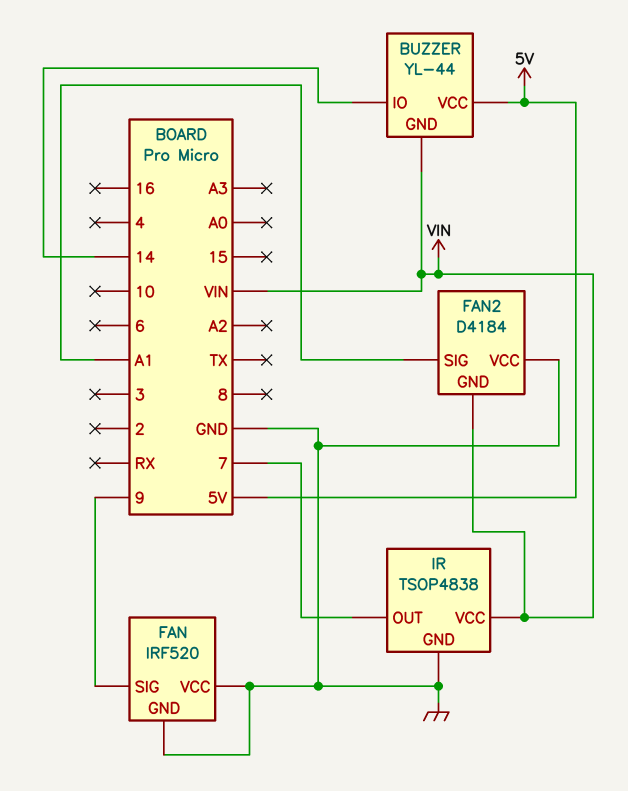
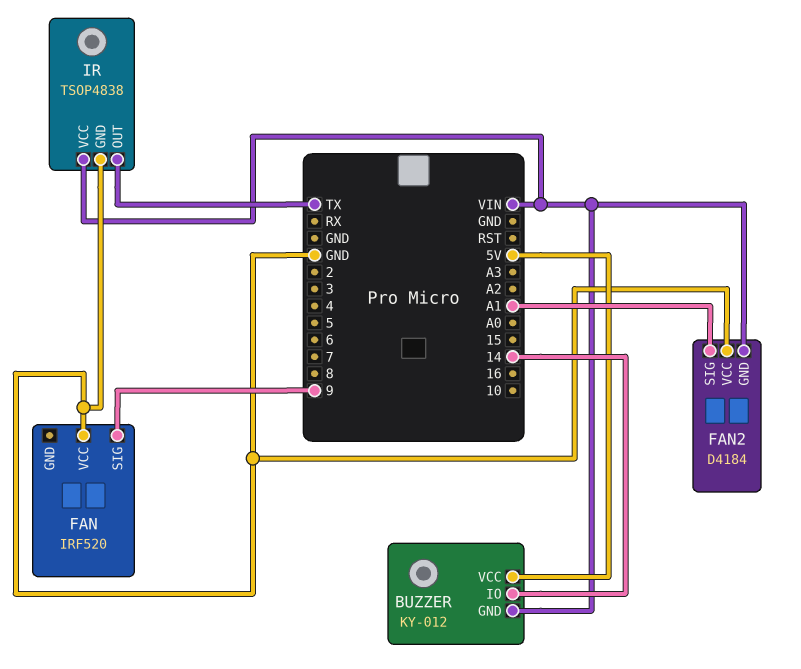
BUZZER: YL-44 -> KY-012
FAN pin GND: GND -> none
IR pin OUT: 7 -> TX

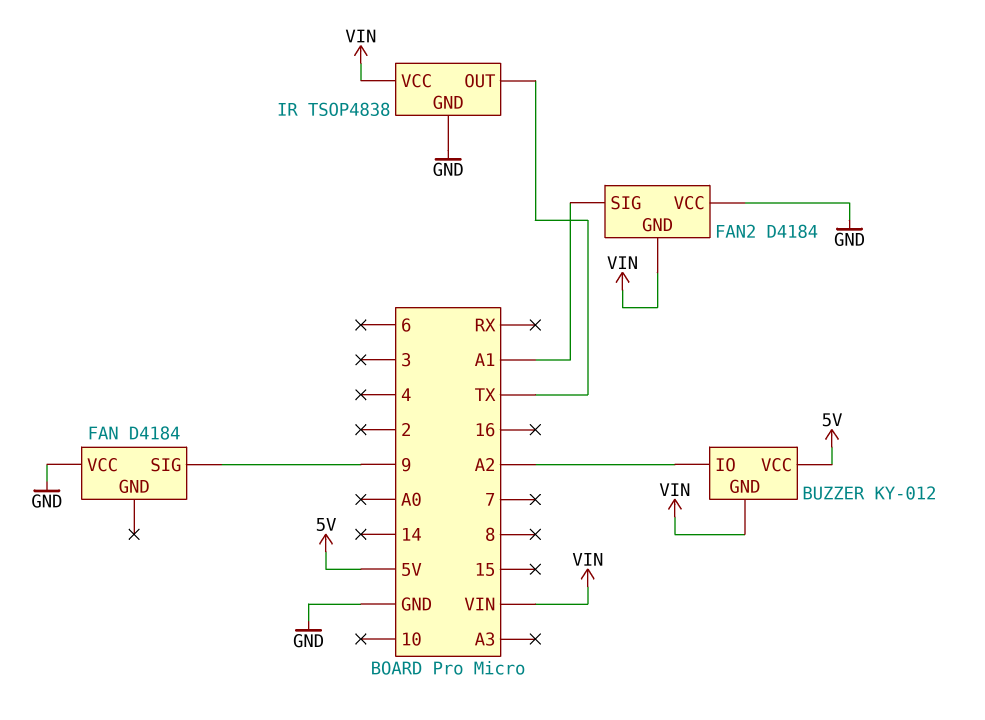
BUZZER pin IO: 14 -> A2
FAN: IRF520 -> D4184

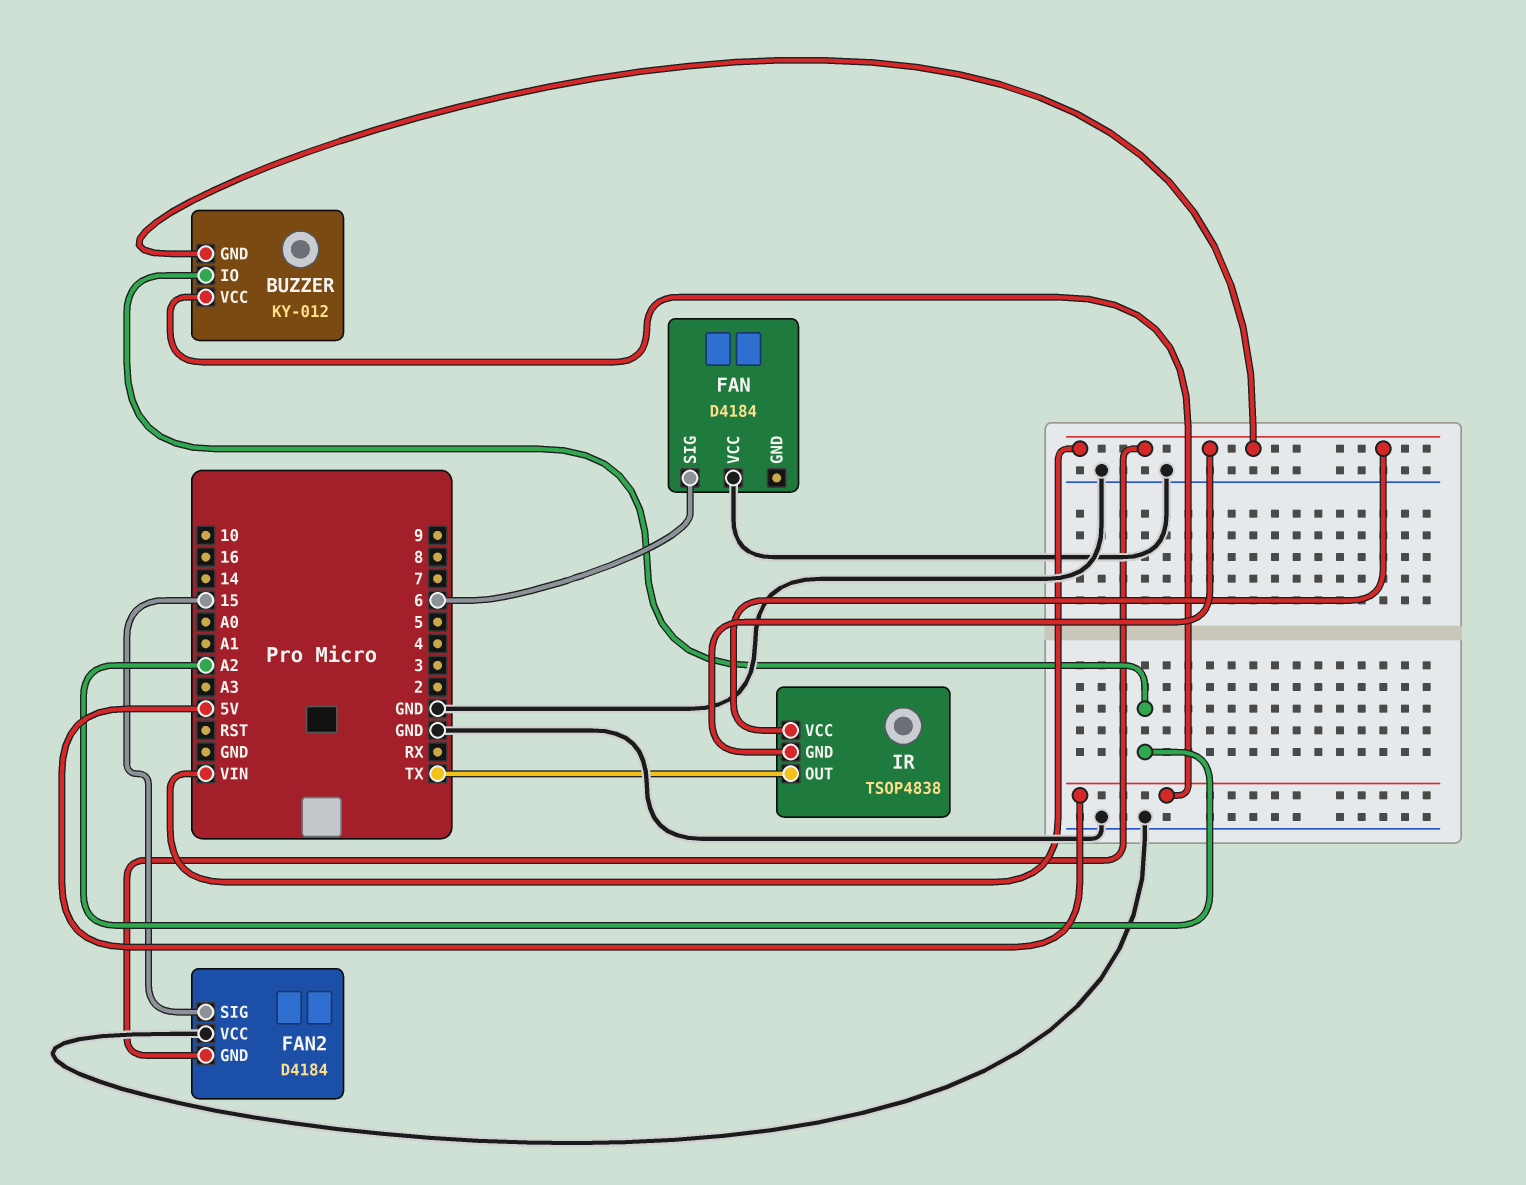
FAN pin SIG: 9 -> 6
FAN2 pin SIG: A1 -> 15
IR pin GND: GND -> VIN

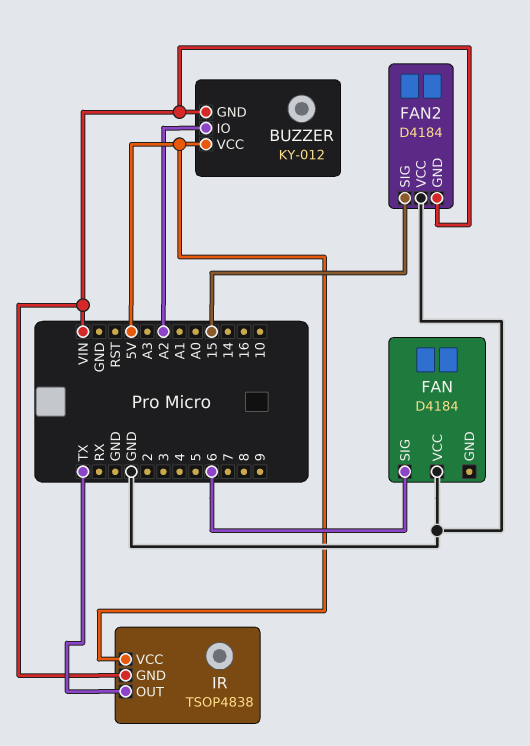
IR pin VCC: VIN -> 5V

